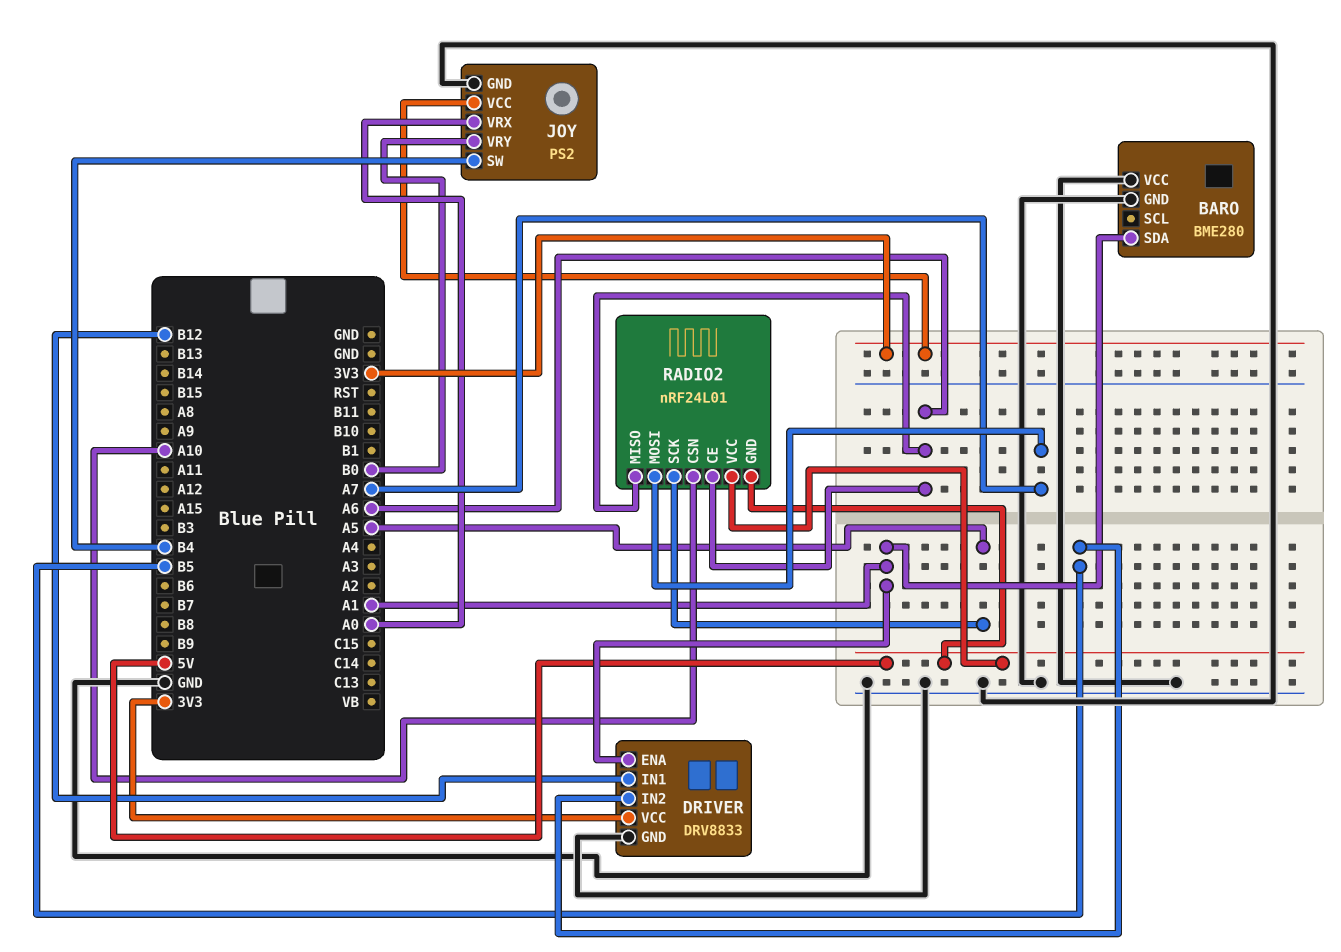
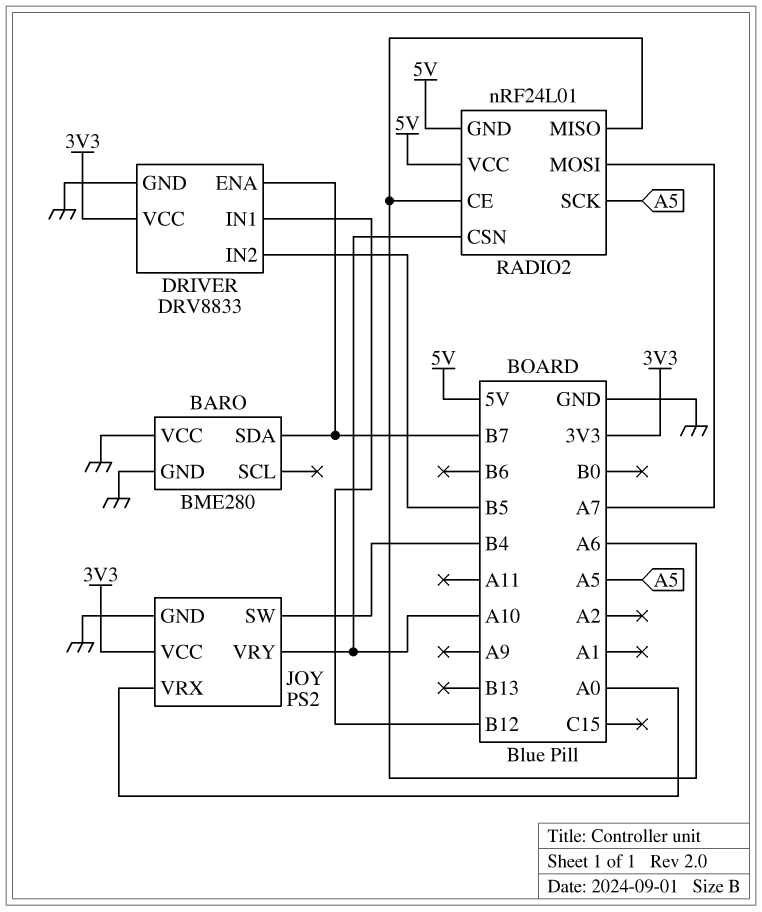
BARO pin SDA: A1 -> B7
DRIVER pin ENA: A1 -> B7
JOY pin VRY: B0 -> A10

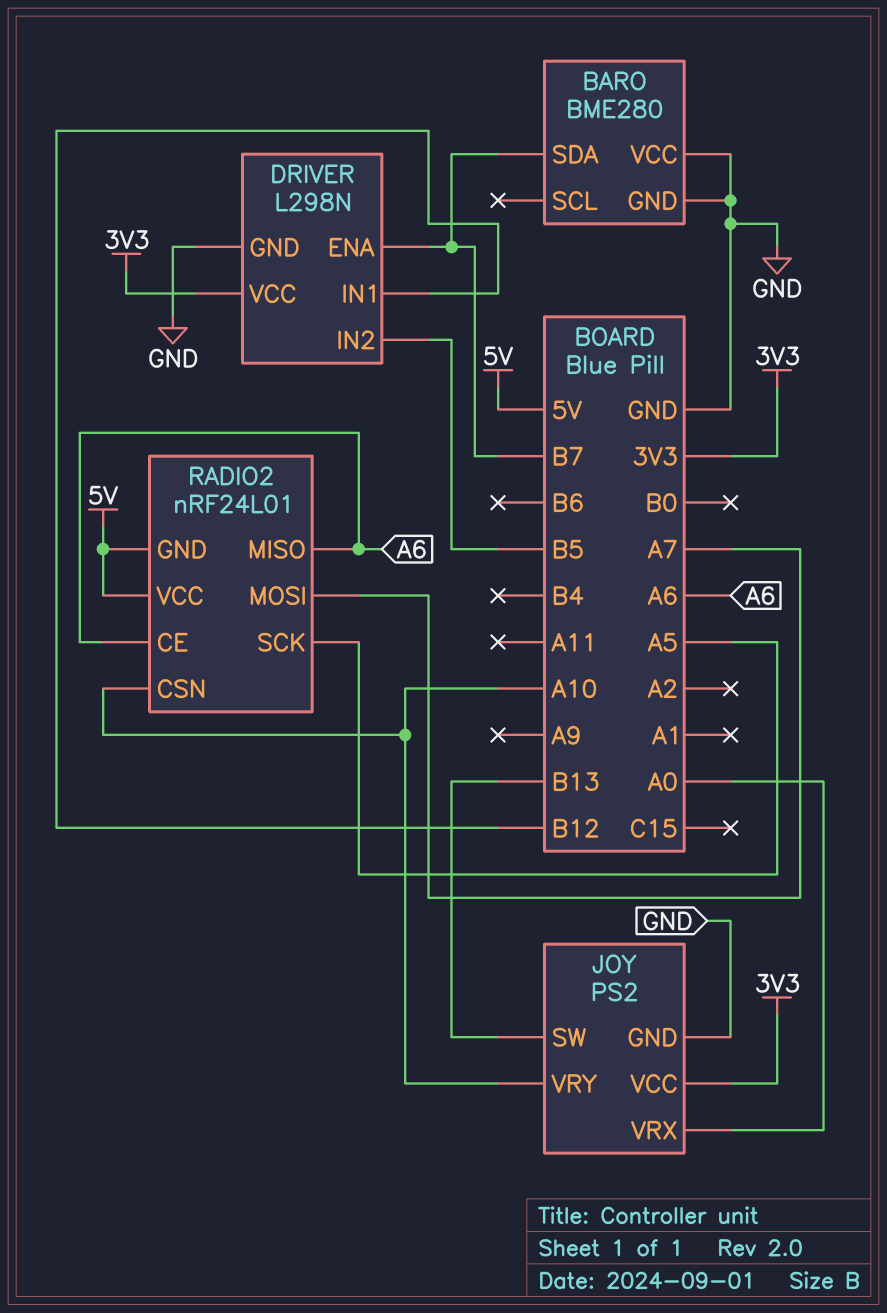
DRIVER: DRV8833 -> L298N
JOY pin SW: B4 -> B13

